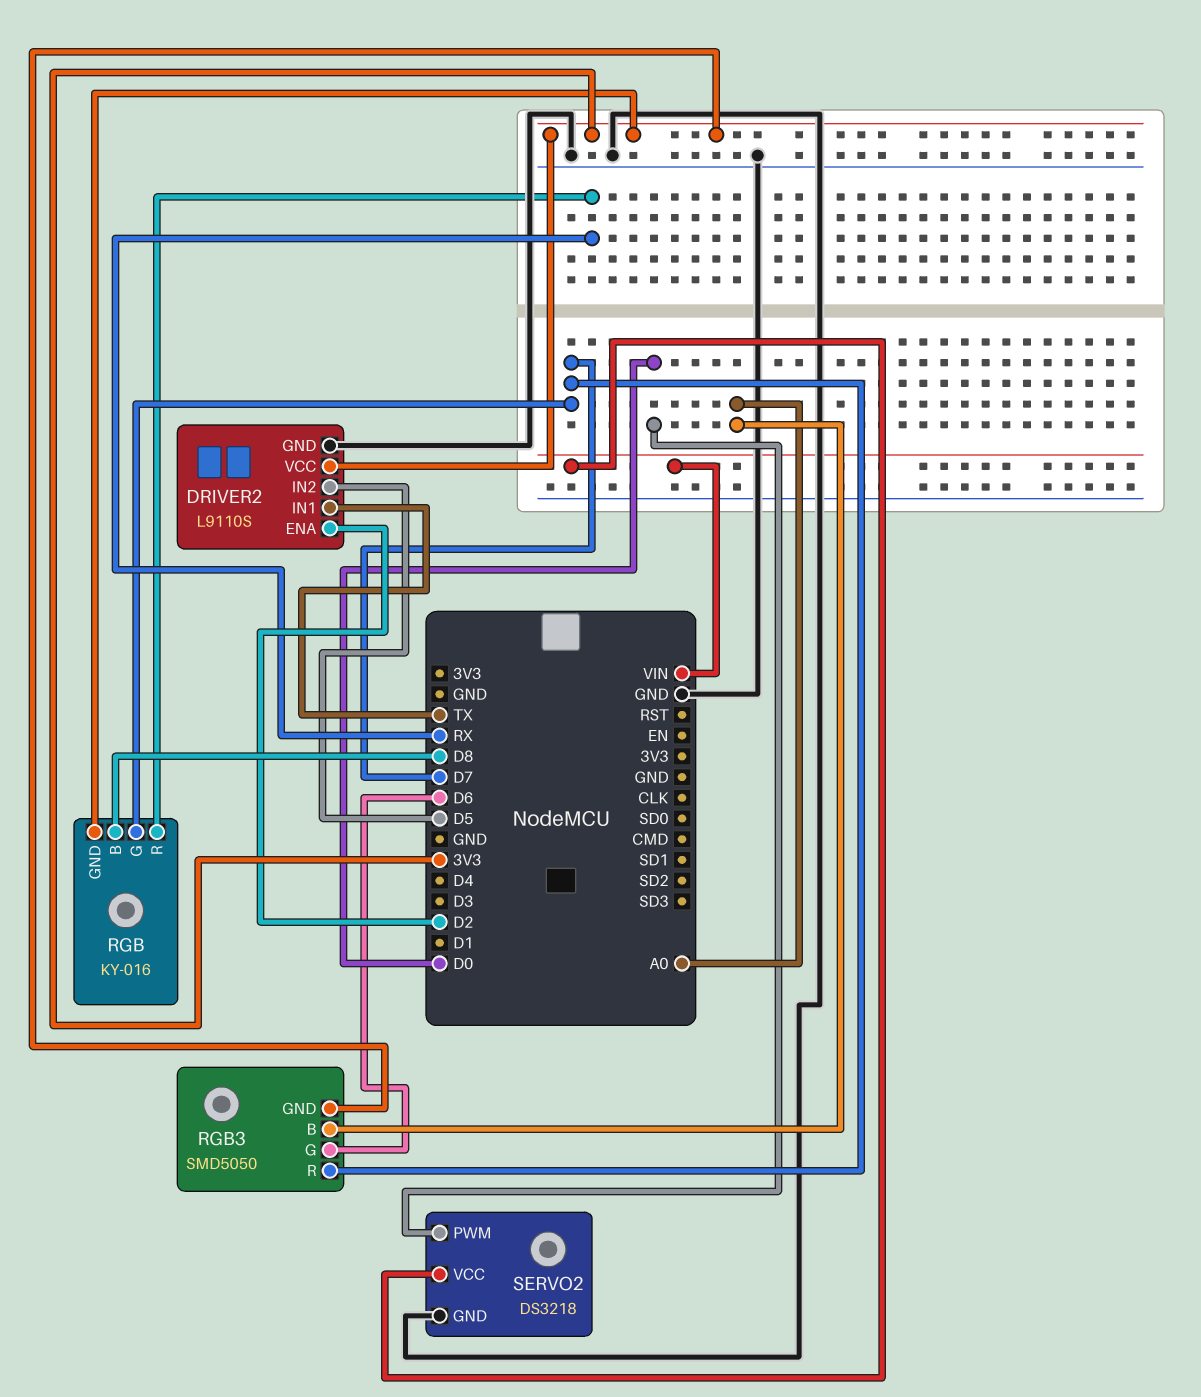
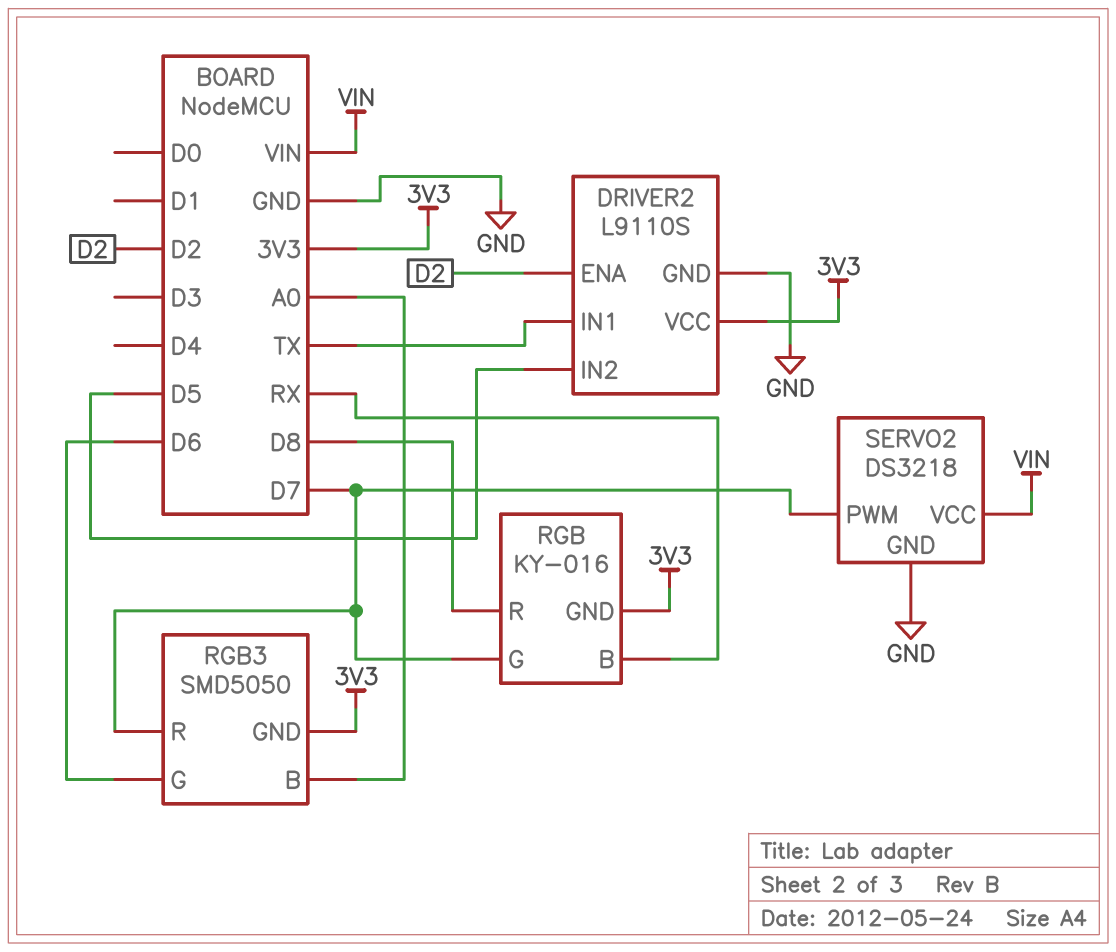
RGB pin B: D8 -> RX
RGB pin R: RX -> D8
SERVO2 pin PWM: D0 -> D7

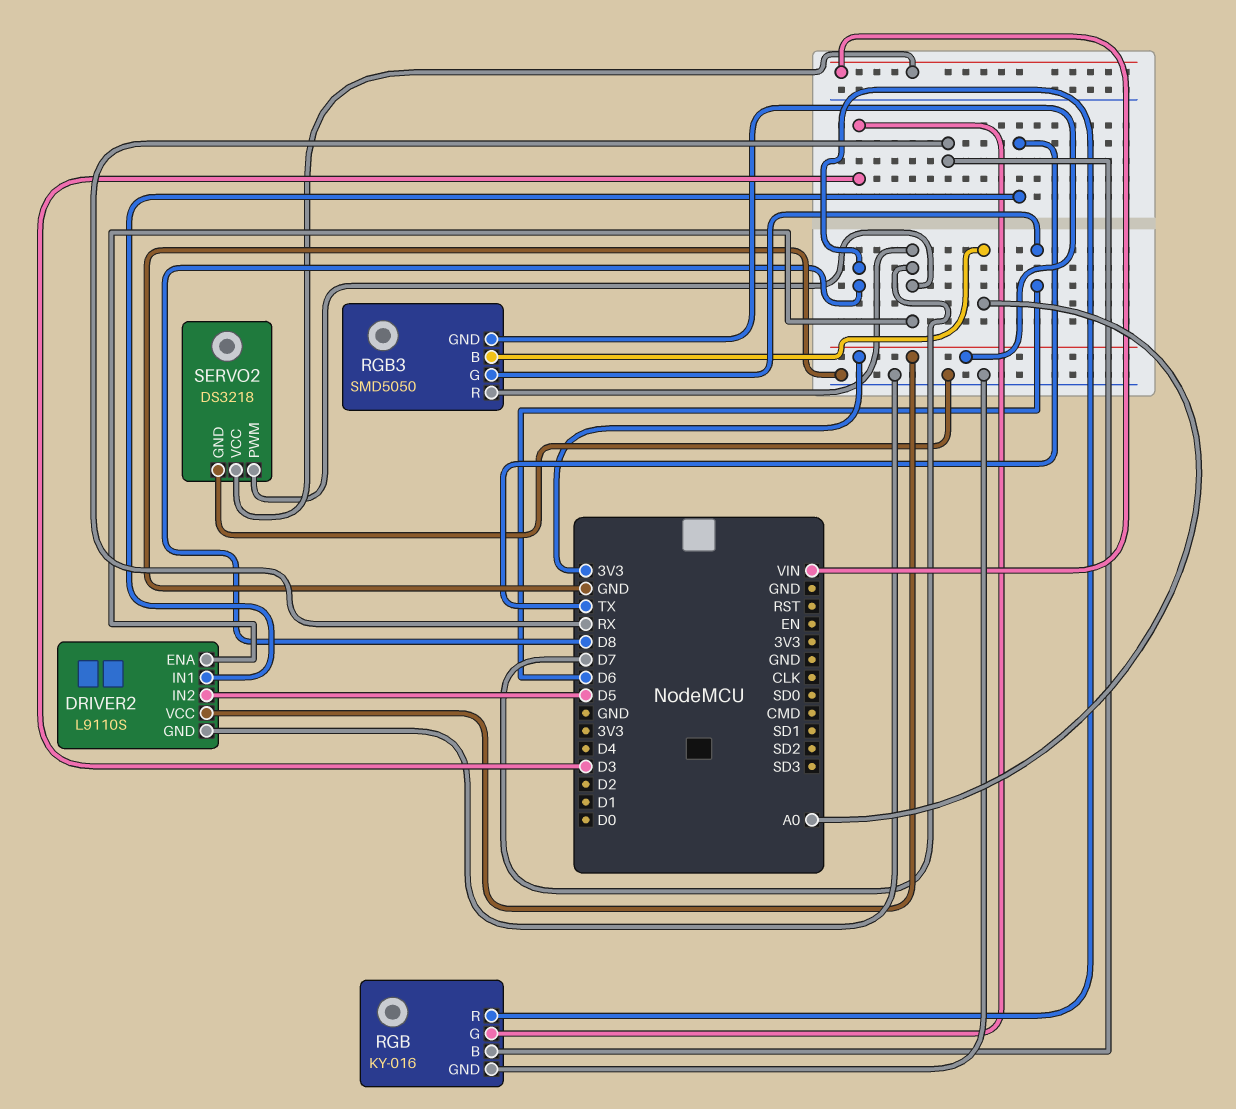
DRIVER2 pin ENA: D2 -> D7
RGB pin G: D7 -> D3
RGB pin GND: 3V3 -> GND

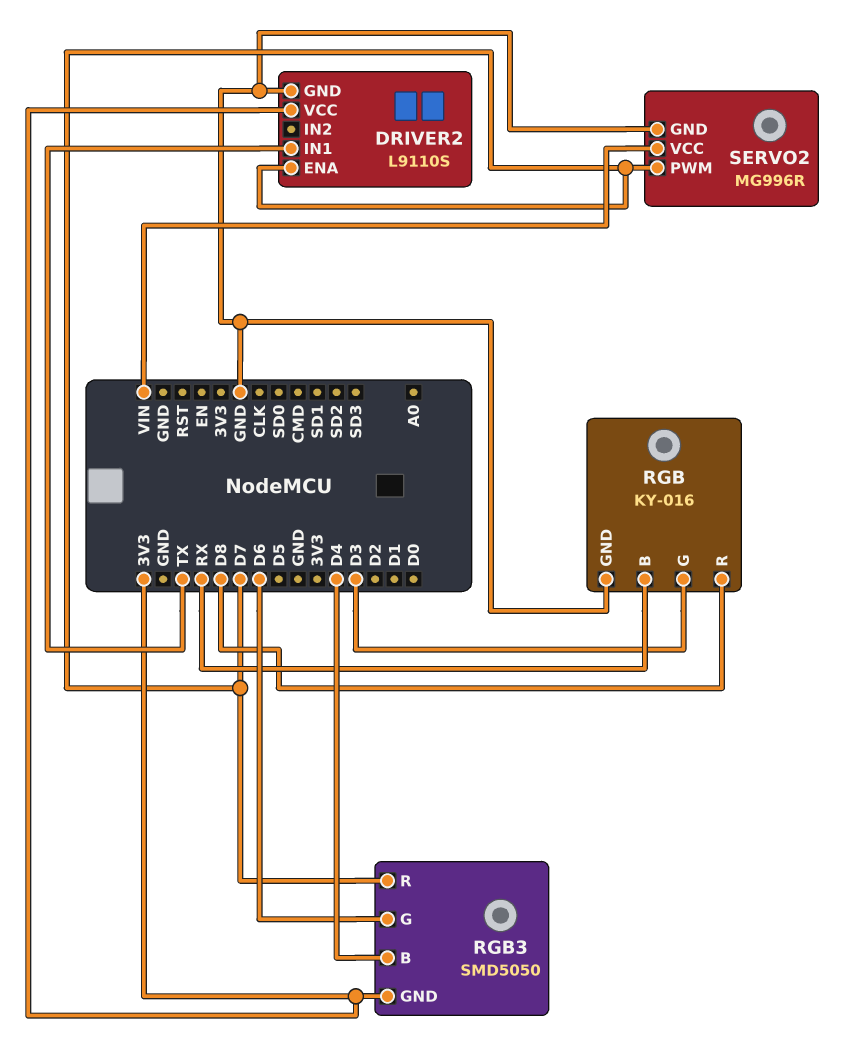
DRIVER2 pin IN2: D5 -> none
RGB3 pin B: A0 -> D4
SERVO2: DS3218 -> MG996R

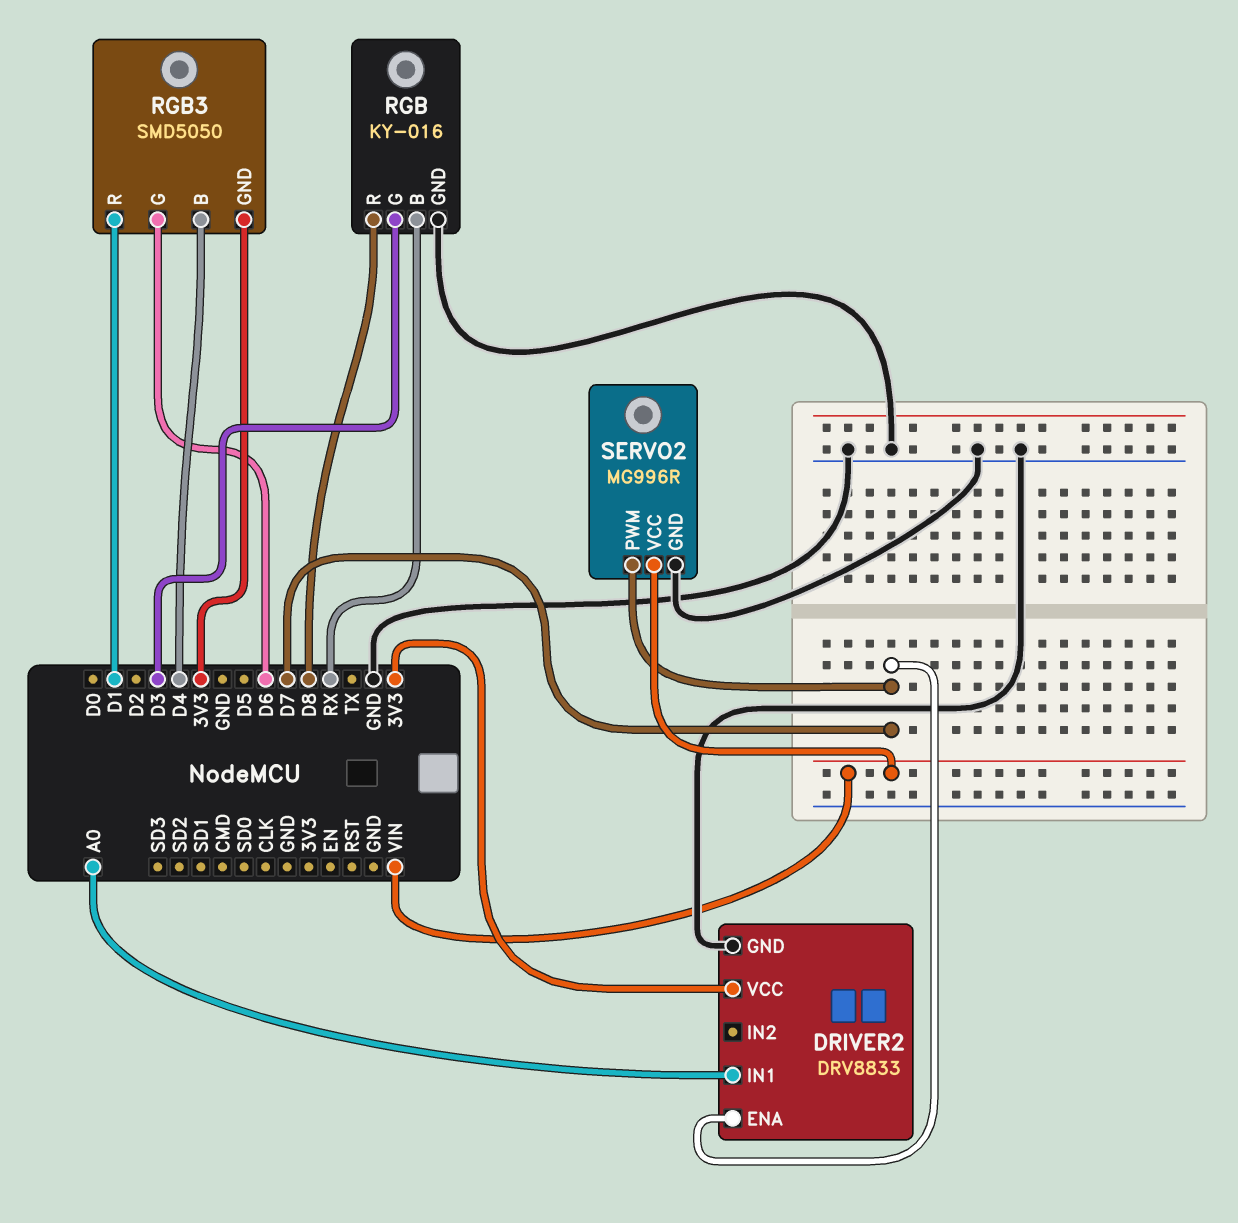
DRIVER2: L9110S -> DRV8833
DRIVER2 pin IN1: TX -> A0
RGB3 pin R: D7 -> D1

